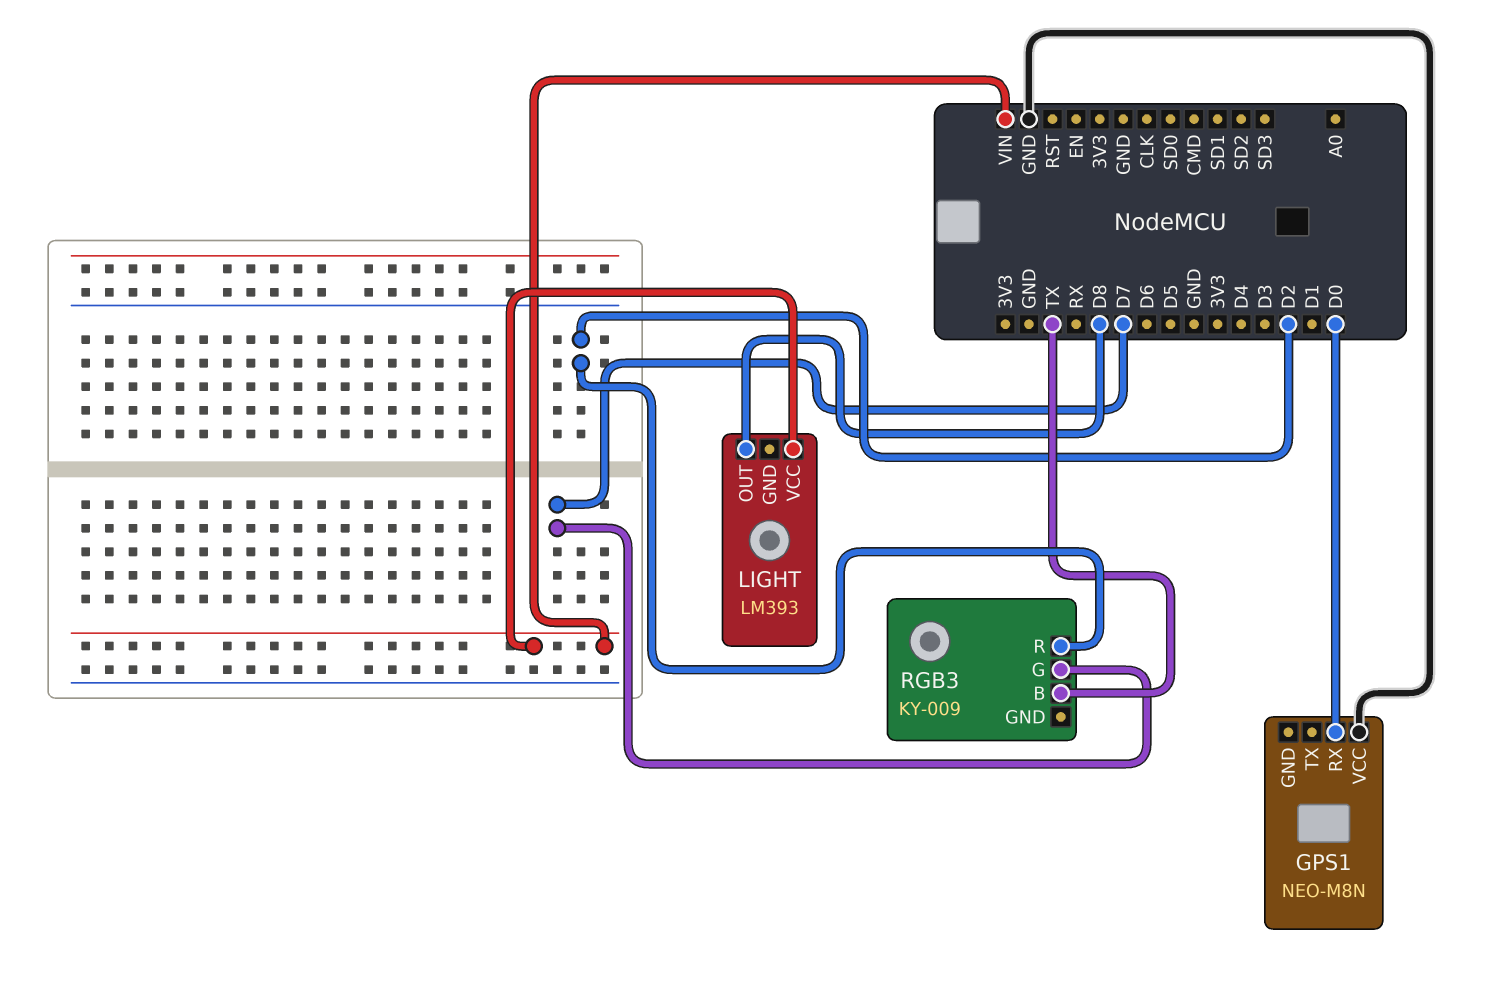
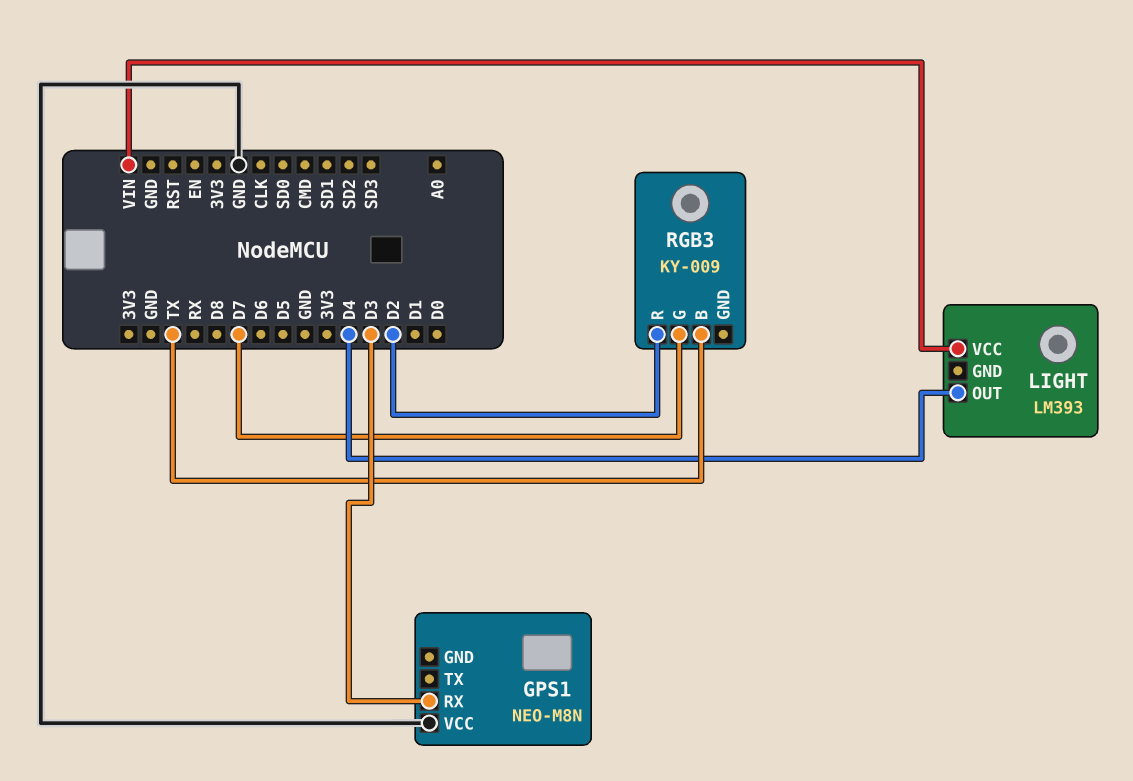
GPS1 pin RX: D0 -> D3
LIGHT pin OUT: D8 -> D4

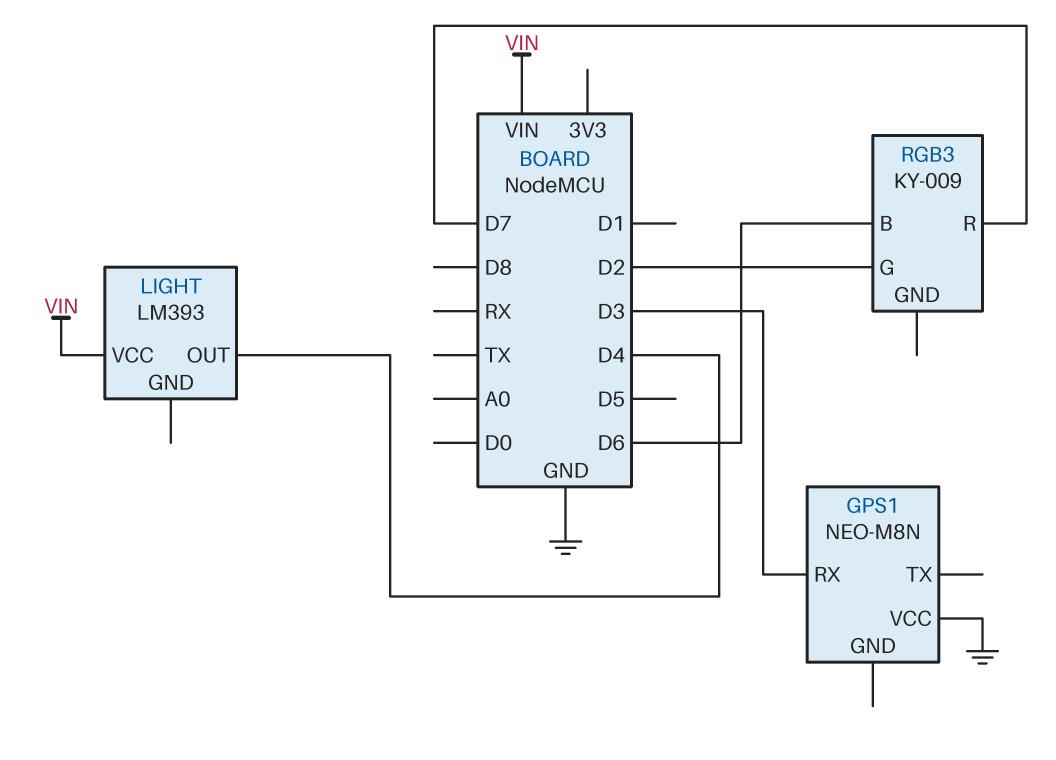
RGB3 pin B: TX -> D6
RGB3 pin G: D7 -> D2
RGB3 pin R: D2 -> D7

